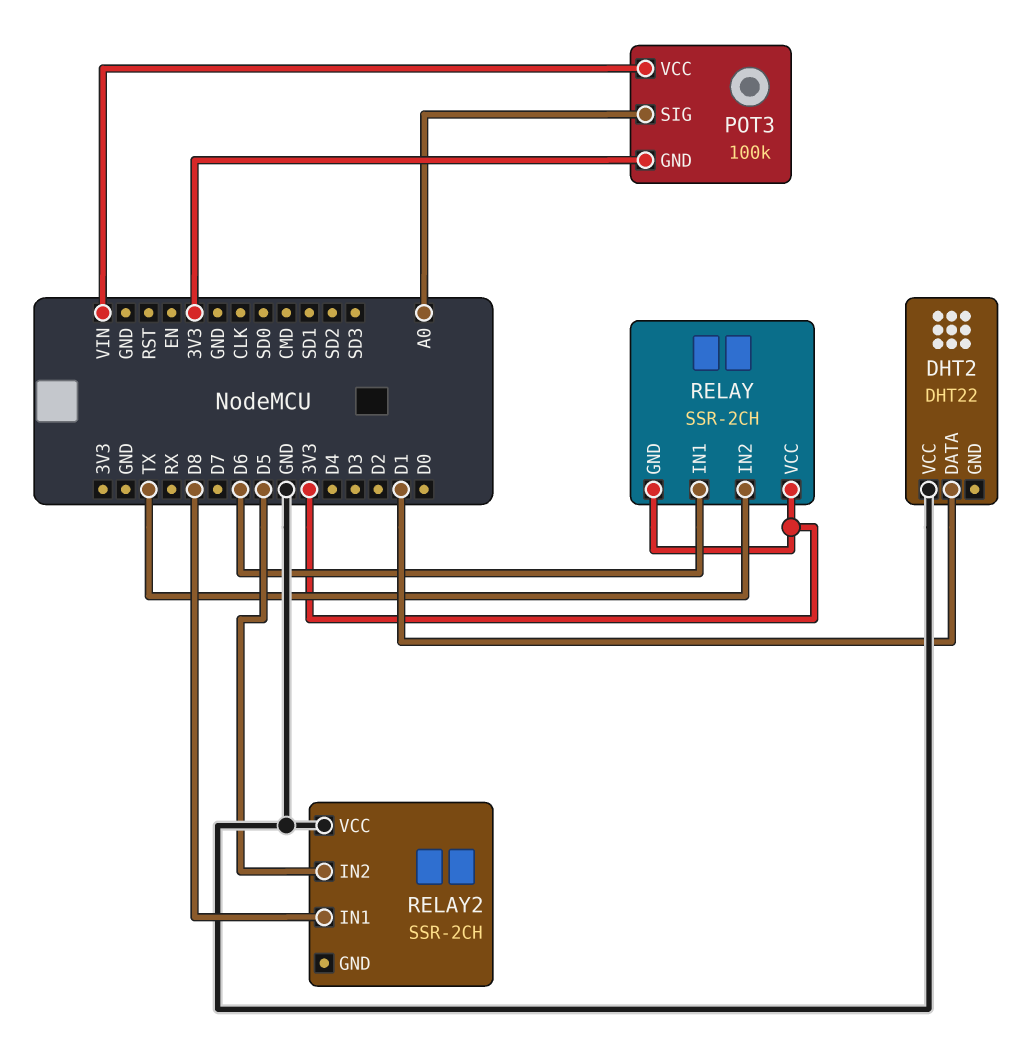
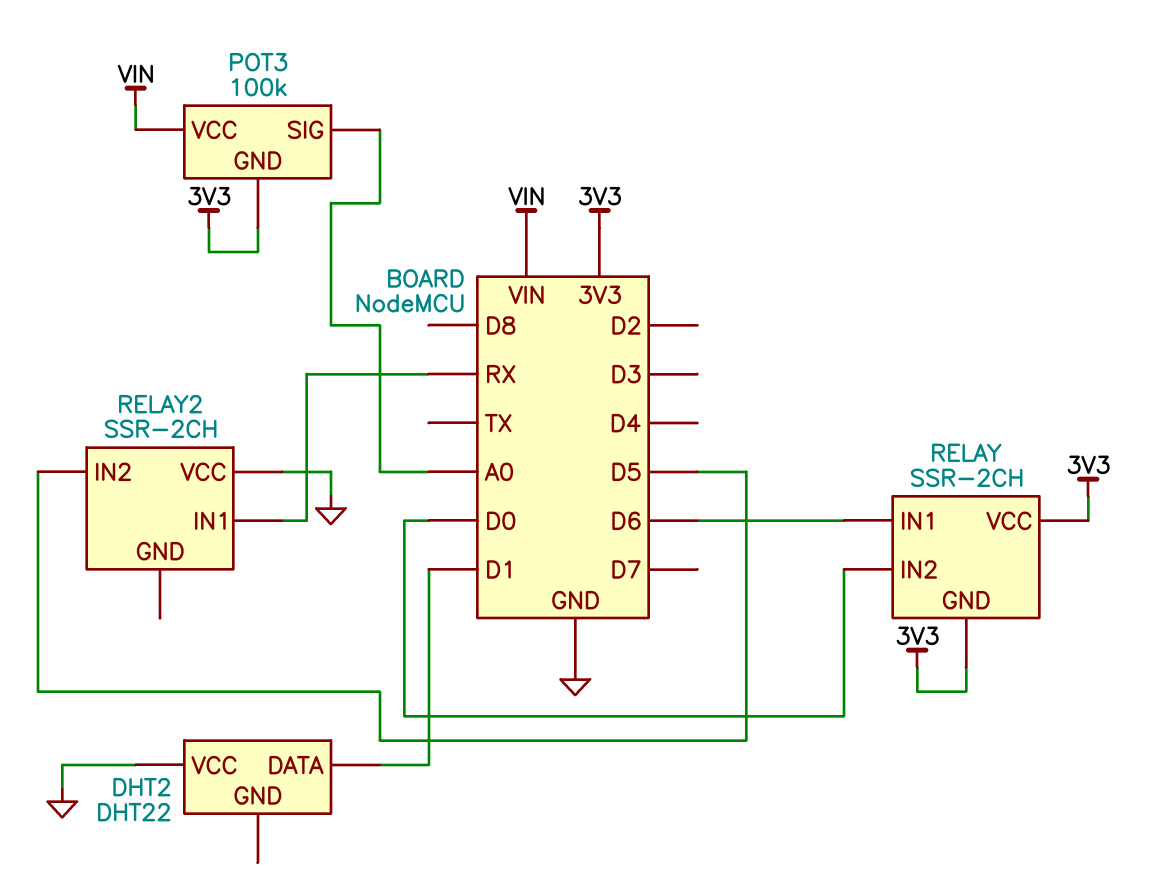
RELAY pin IN2: TX -> D0
RELAY2 pin IN1: D8 -> RX

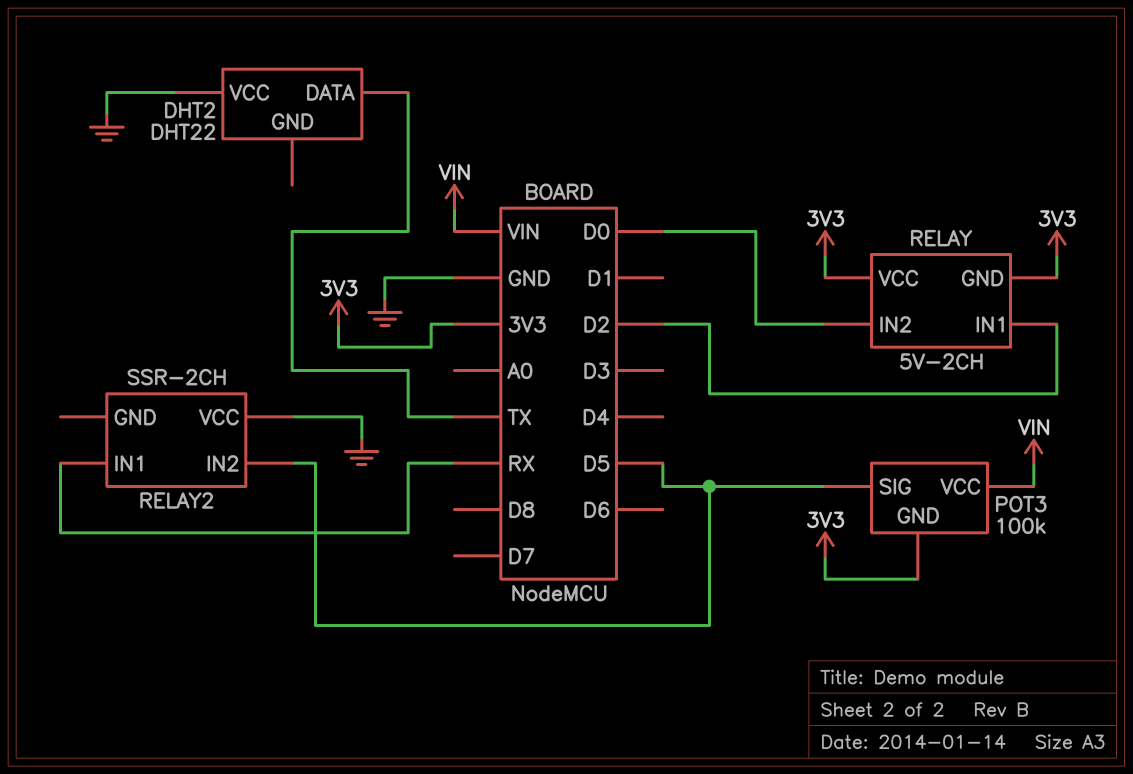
DHT2 pin DATA: D1 -> TX
POT3 pin SIG: A0 -> D5
RELAY: SSR-2CH -> 5V-2CH
RELAY pin IN1: D6 -> D2

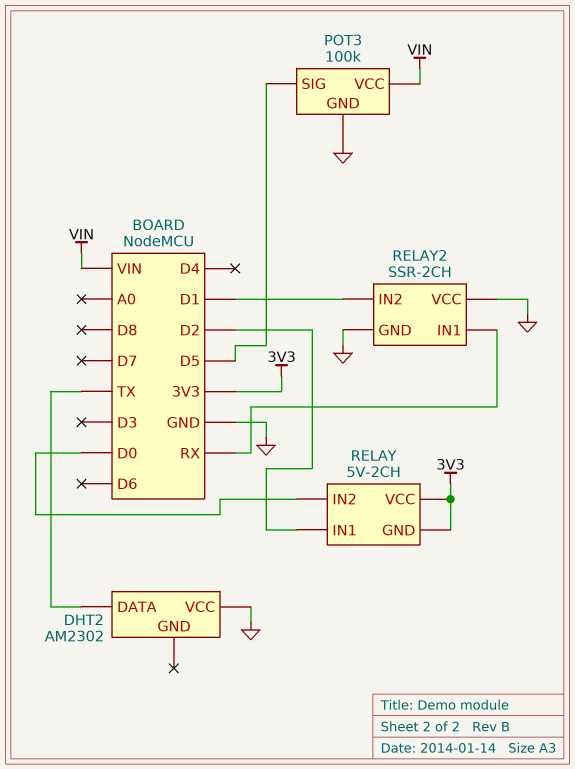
DHT2: DHT22 -> AM2302
POT3 pin GND: 3V3 -> GND
RELAY2 pin GND: none -> GND
RELAY2 pin IN2: D5 -> D1

